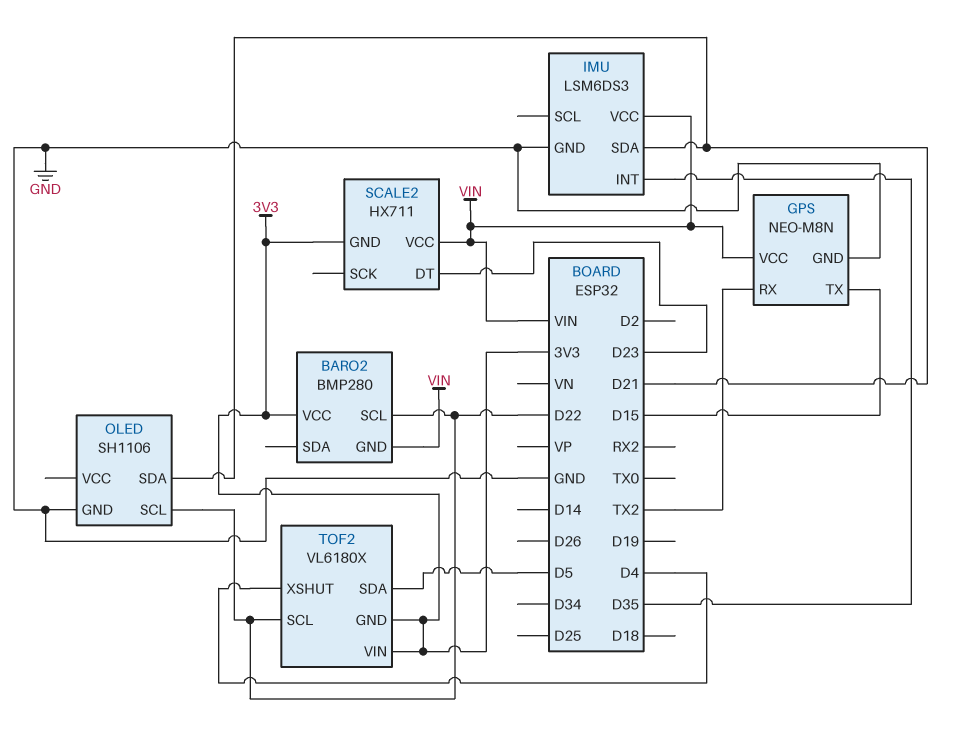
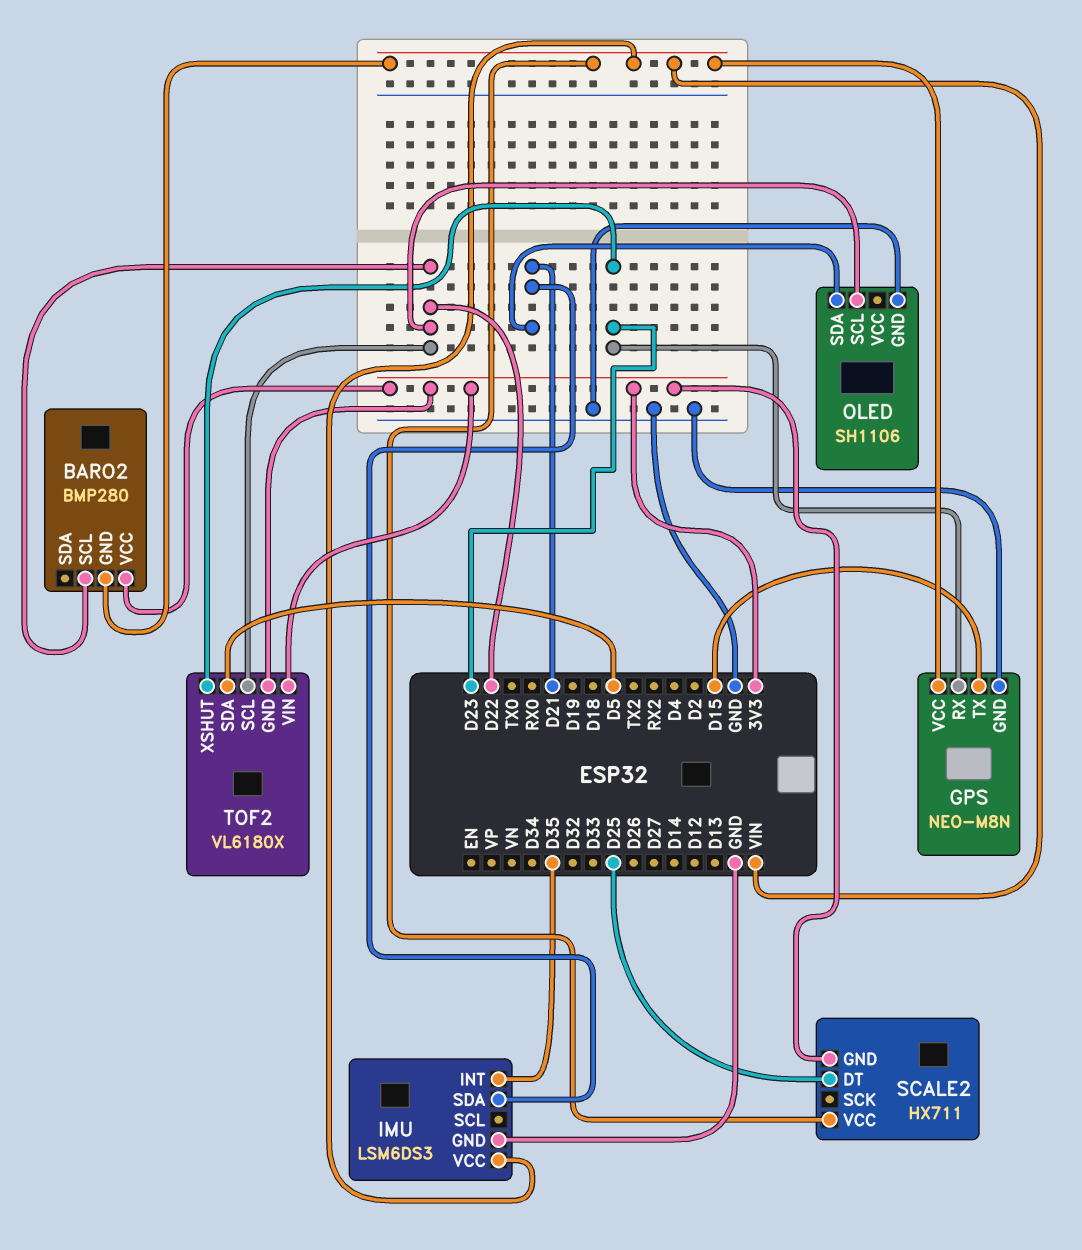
GPS pin RX: TX2 -> D23
SCALE2 pin DT: D23 -> D25
TOF2 pin XSHUT: D4 -> D23

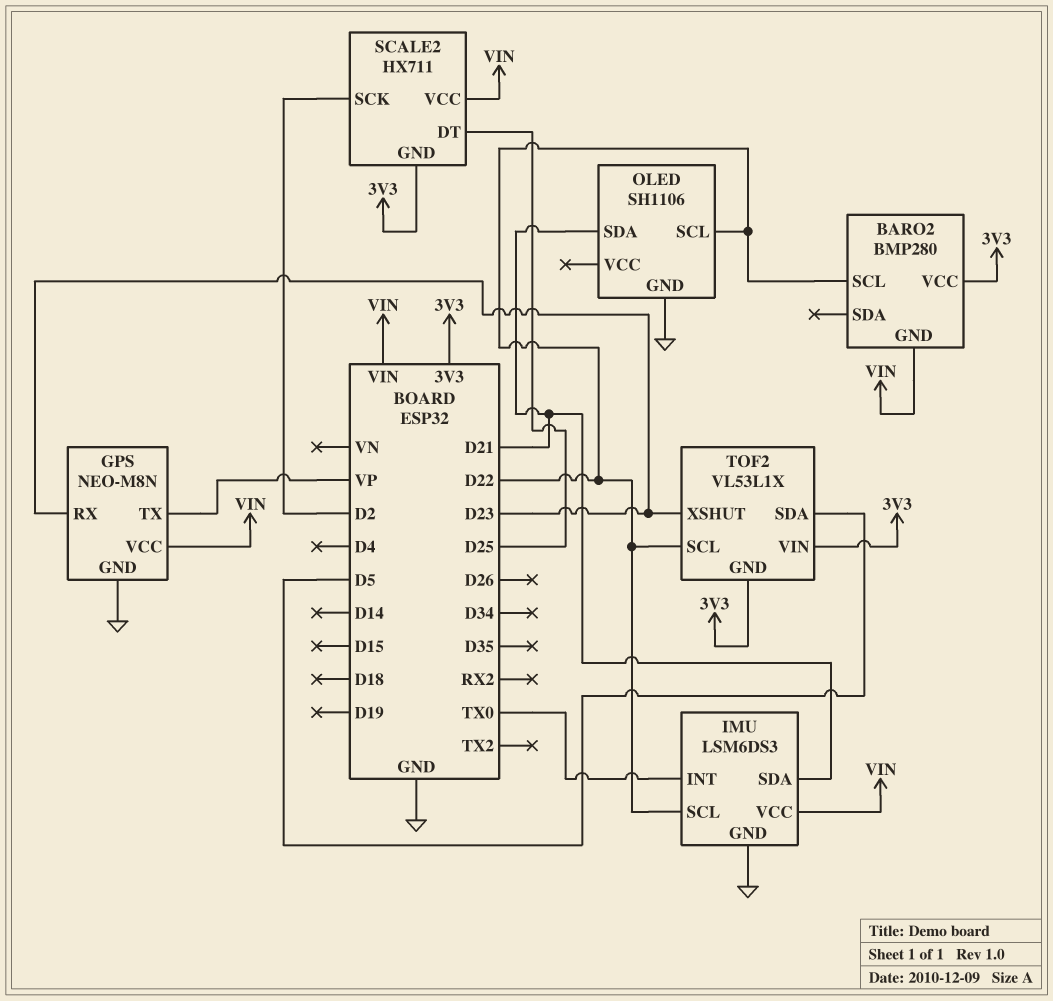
GPS pin TX: D15 -> VP
IMU pin INT: D35 -> TX0
IMU pin SCL: none -> D22
SCALE2 pin SCK: none -> D2
TOF2: VL6180X -> VL53L1X

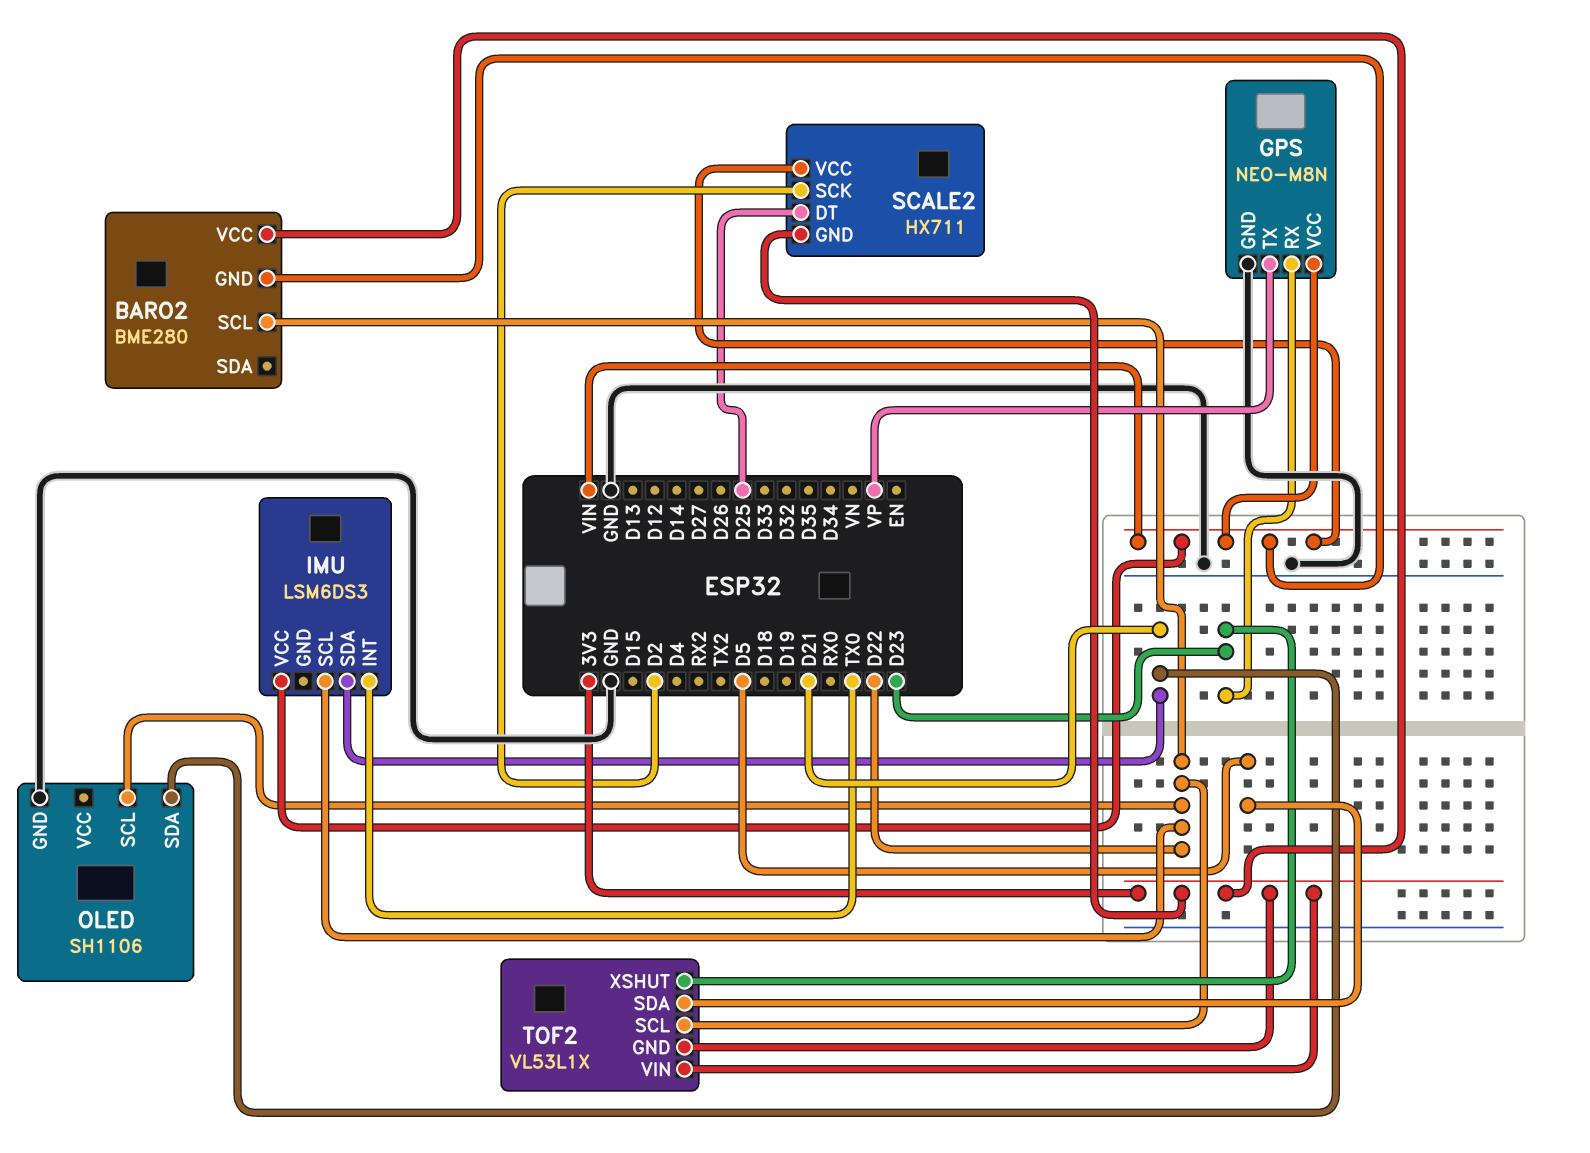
BARO2: BMP280 -> BME280
IMU pin GND: GND -> none

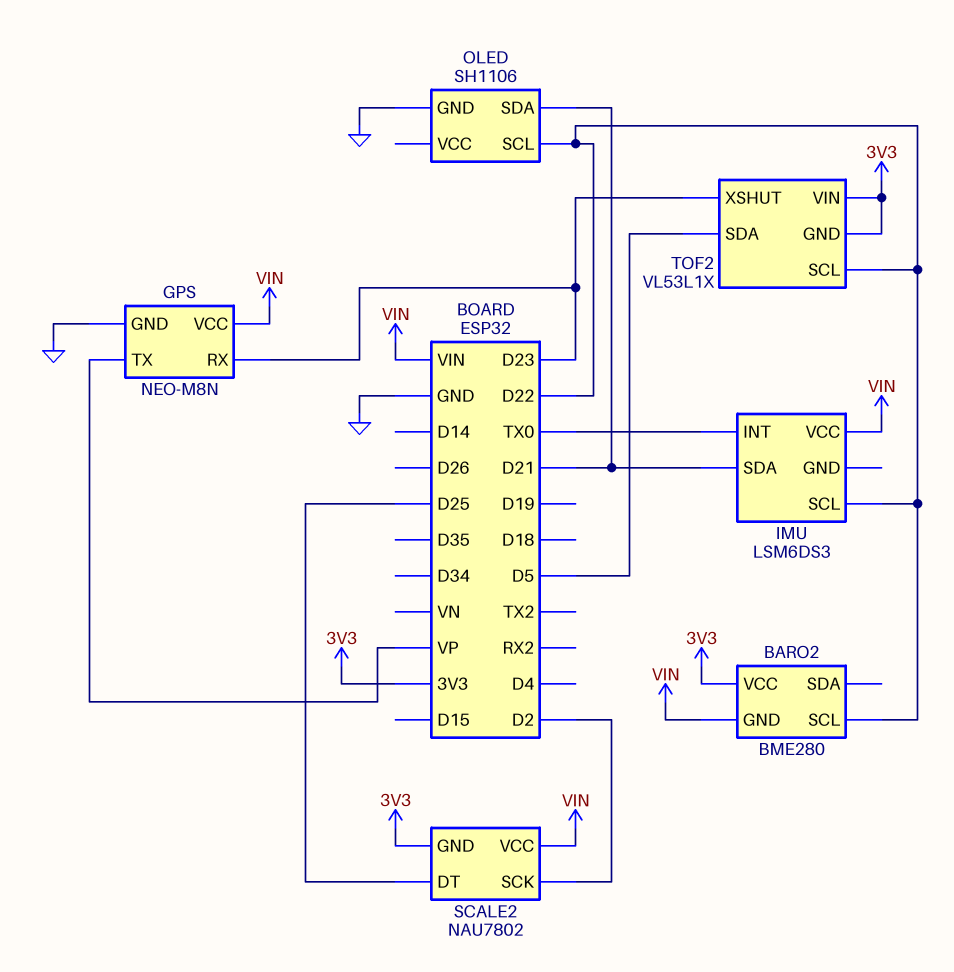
SCALE2: HX711 -> NAU7802

